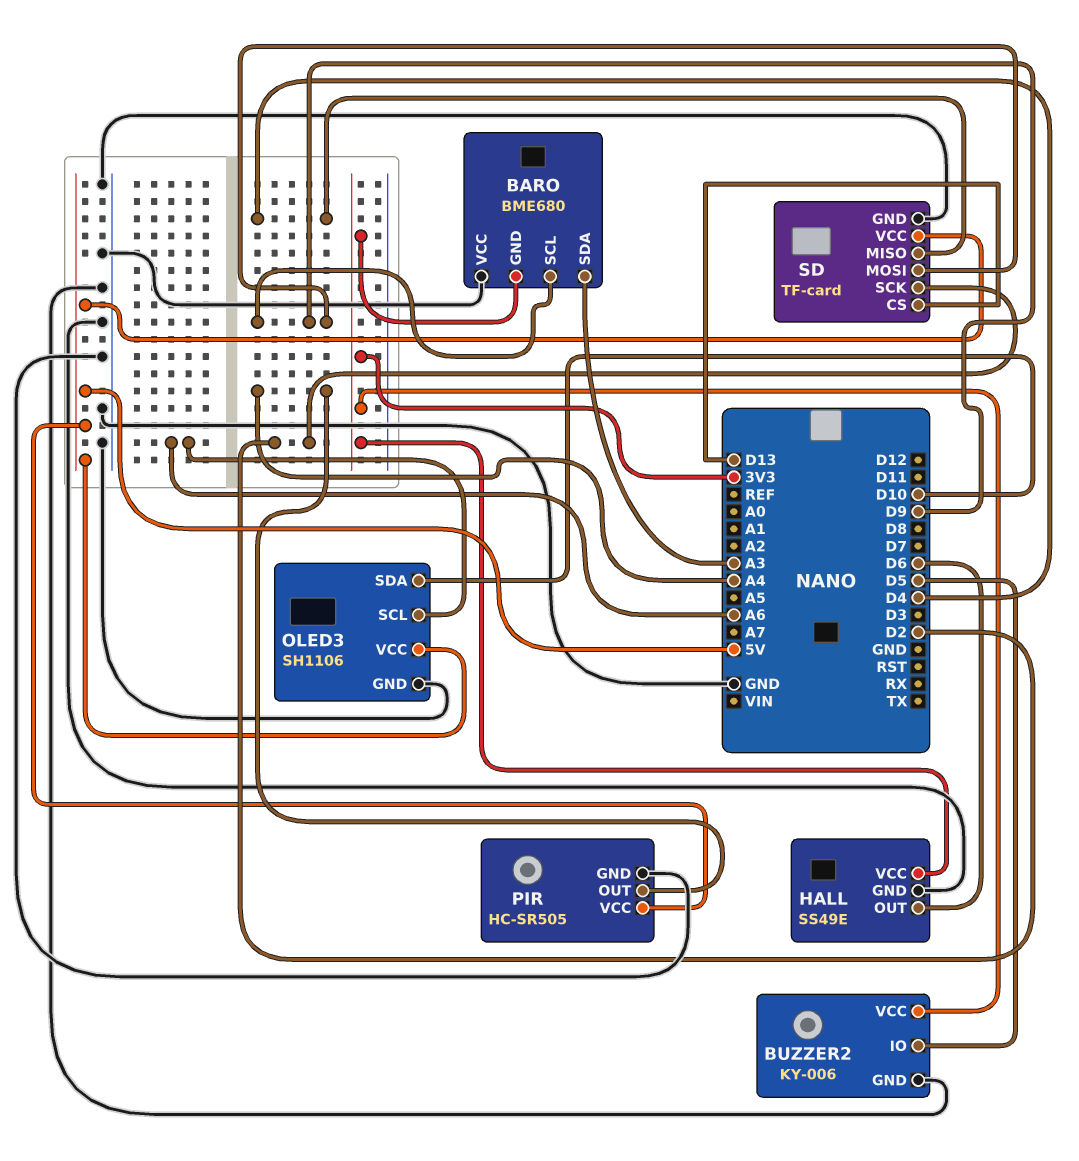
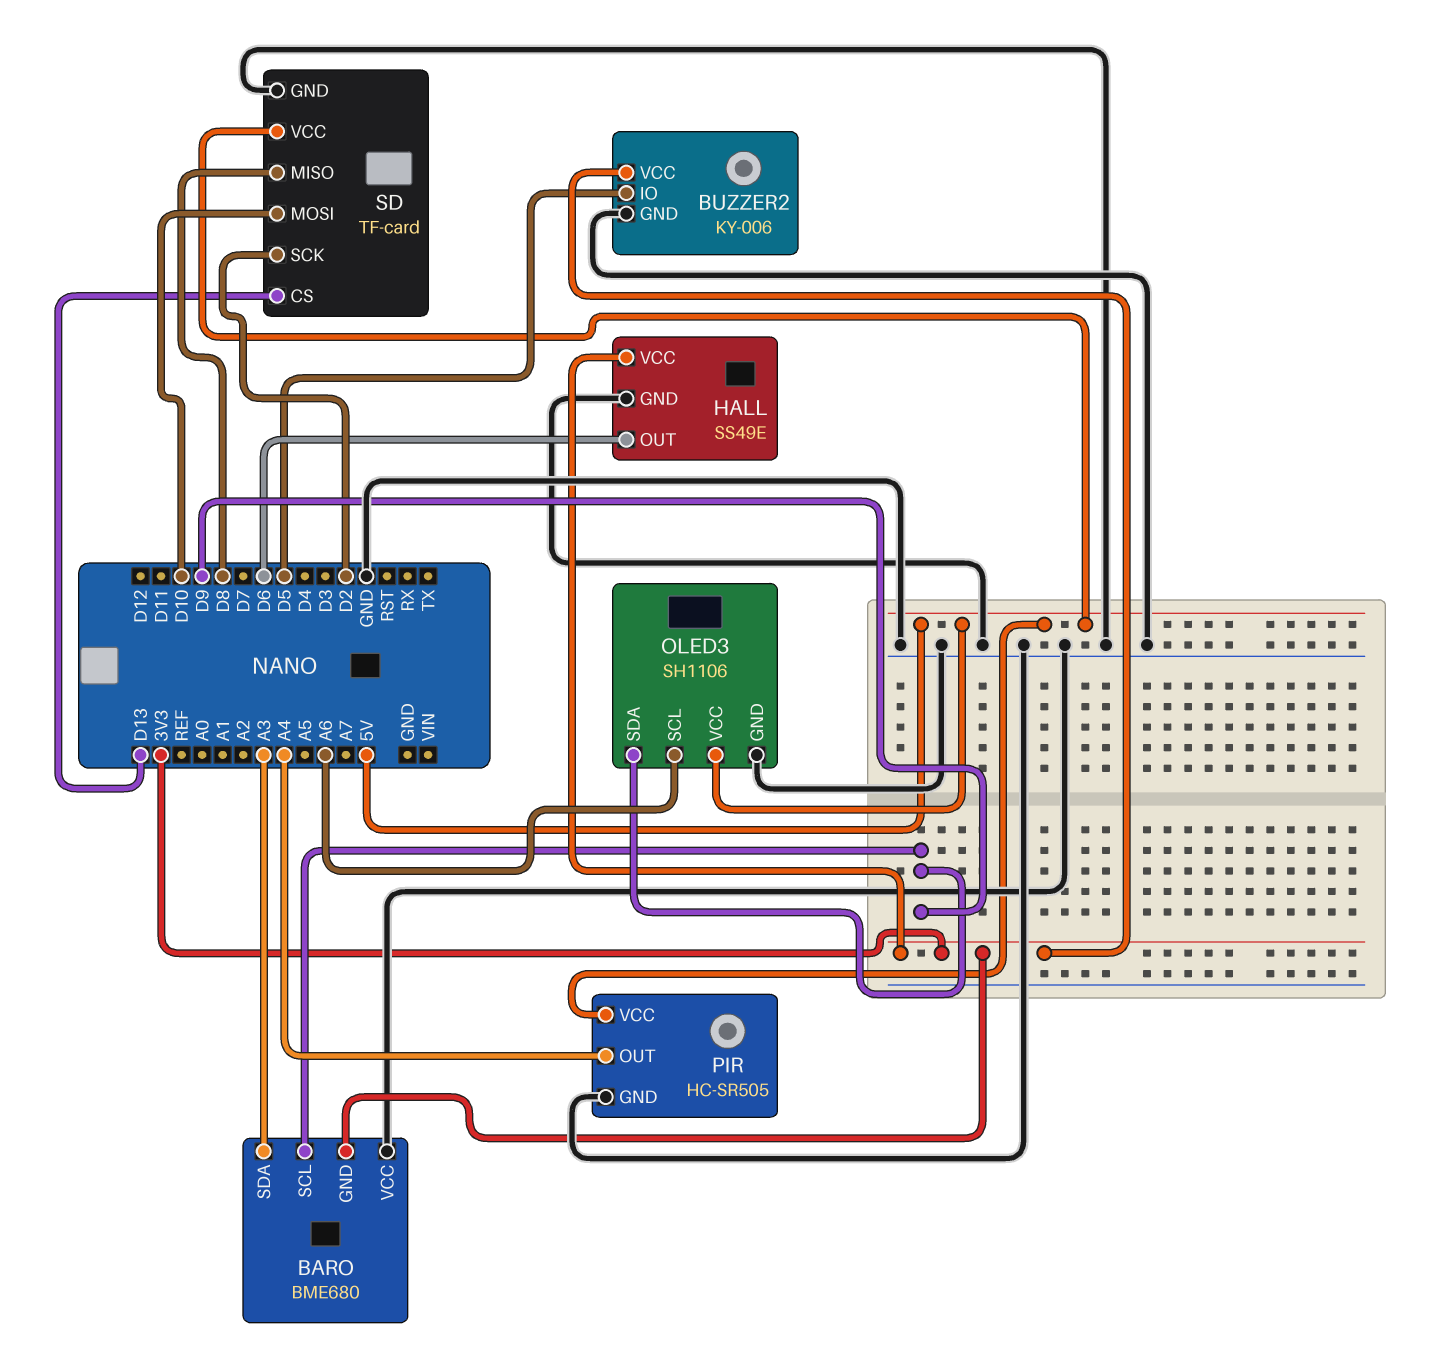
OLED3 pin SDA: D10 -> D9
SD pin MISO: D4 -> D8
SD pin MOSI: D9 -> D10

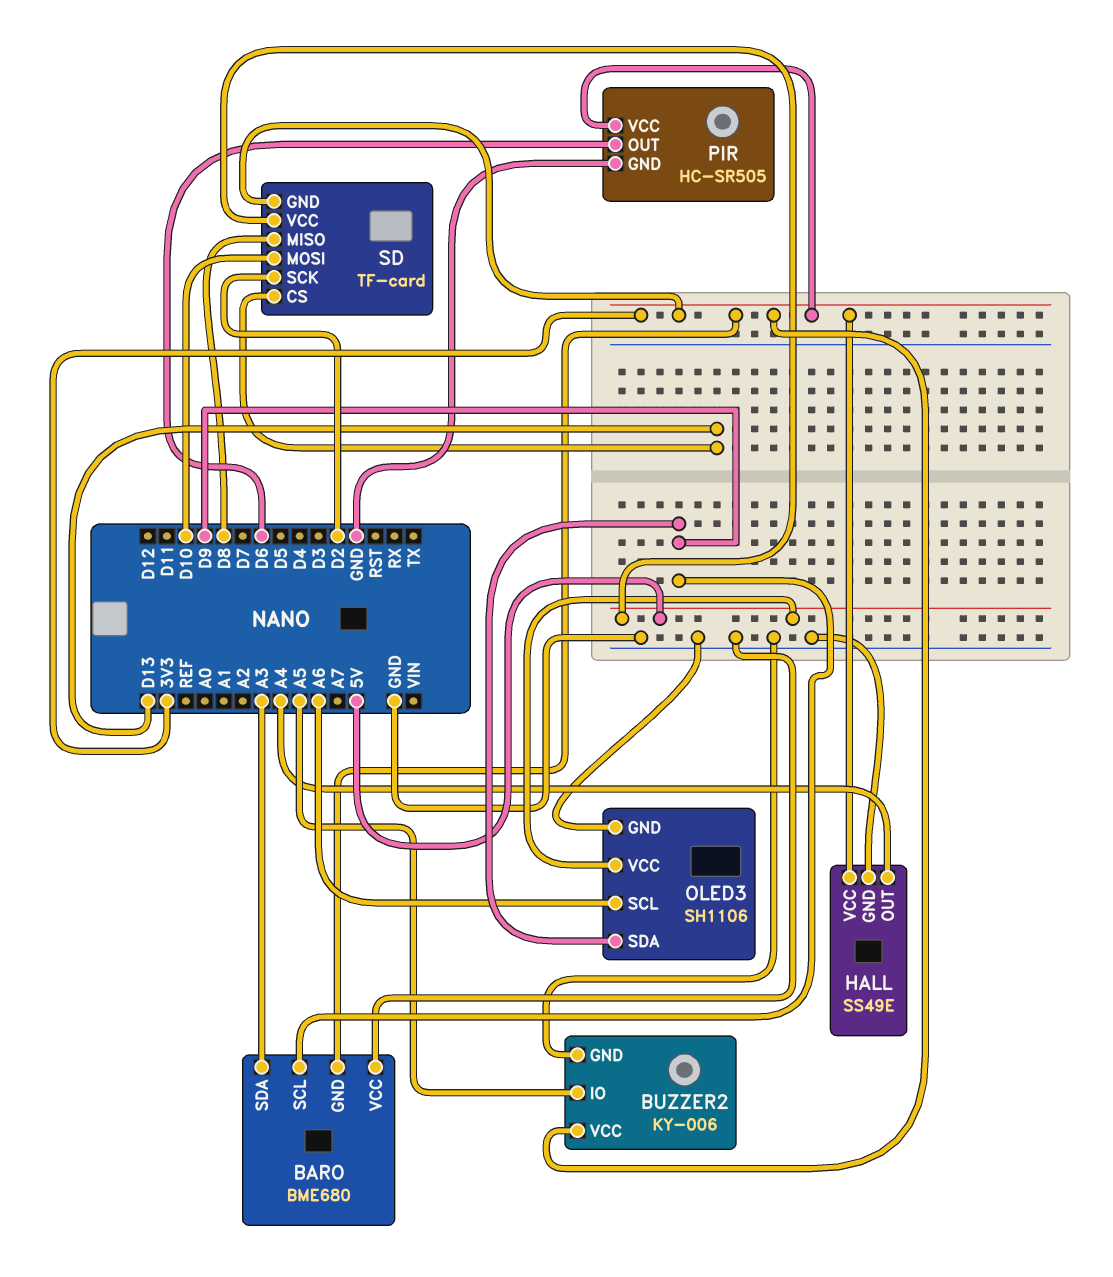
BUZZER2 pin IO: D5 -> A5
HALL pin OUT: D6 -> A4
PIR pin OUT: A4 -> D6
PIR pin VCC: 5V -> 3V3
SD pin GND: GND -> 3V3

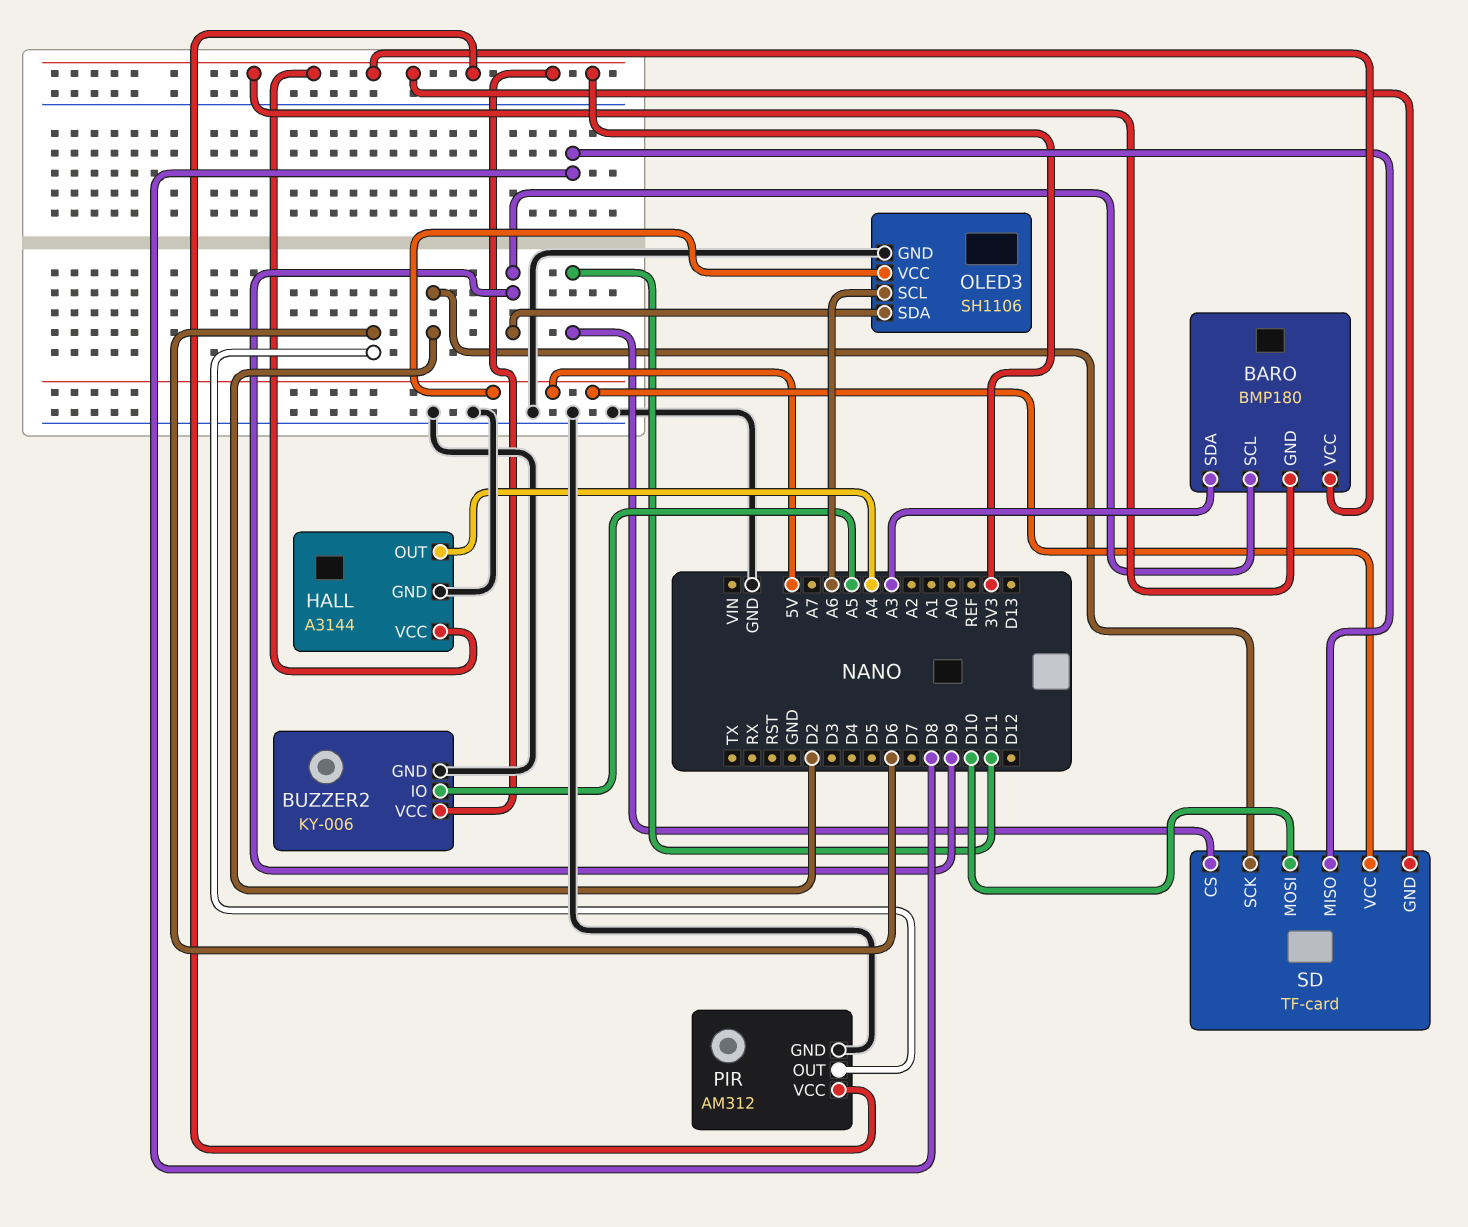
BARO: BME680 -> BMP180
BARO pin VCC: GND -> 3V3
HALL: SS49E -> A3144
PIR: HC-SR505 -> AM312
SD pin CS: D13 -> D11

